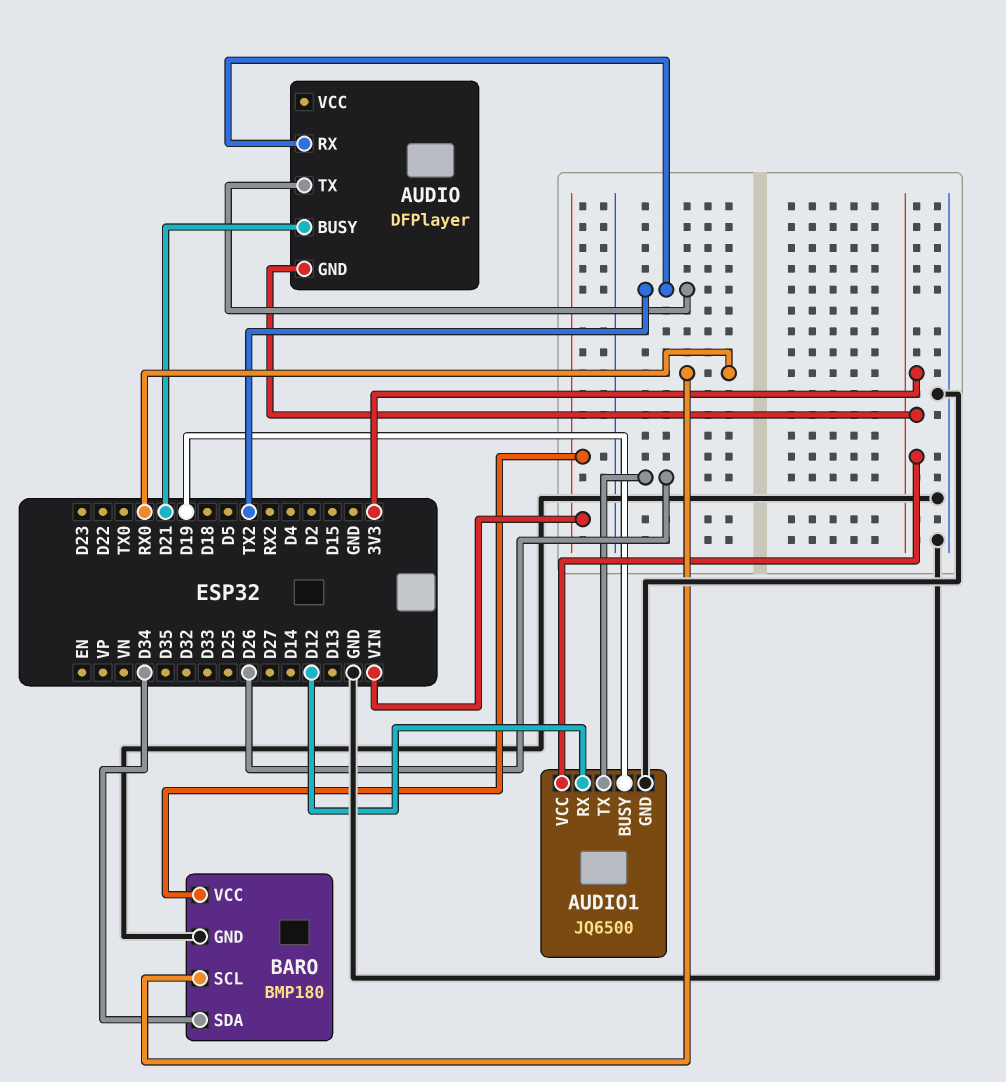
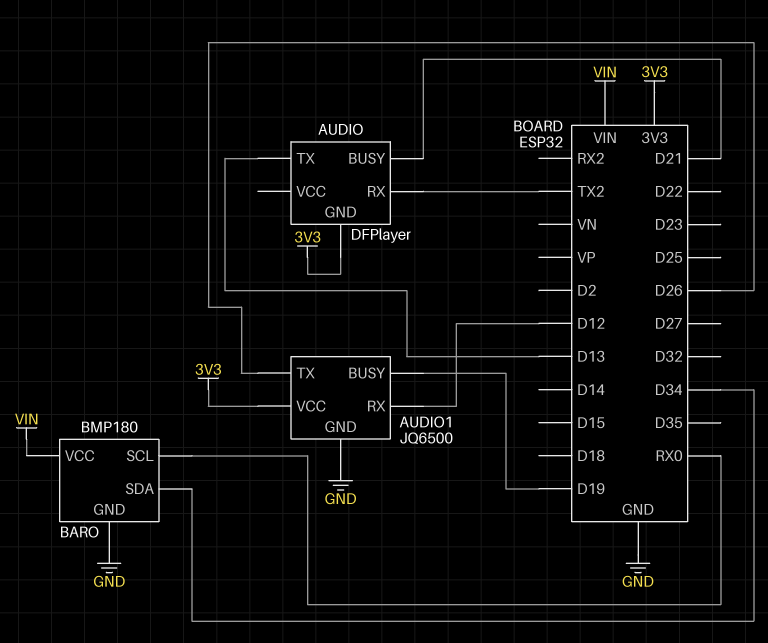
AUDIO pin TX: TX2 -> D13

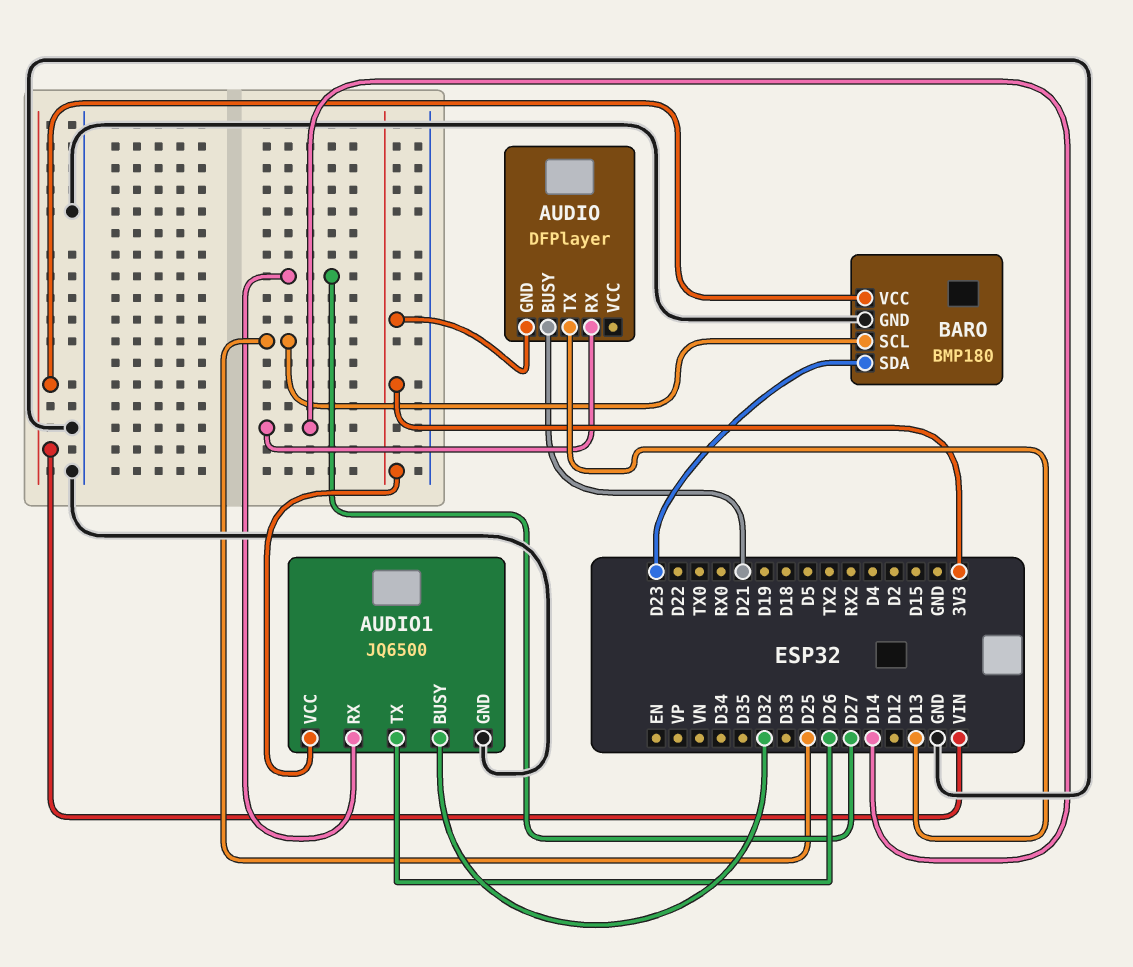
AUDIO pin RX: TX2 -> D14
AUDIO1 pin BUSY: D19 -> D32
AUDIO1 pin RX: D12 -> D27
BARO pin SCL: RX0 -> D25
BARO pin SDA: D34 -> D23

